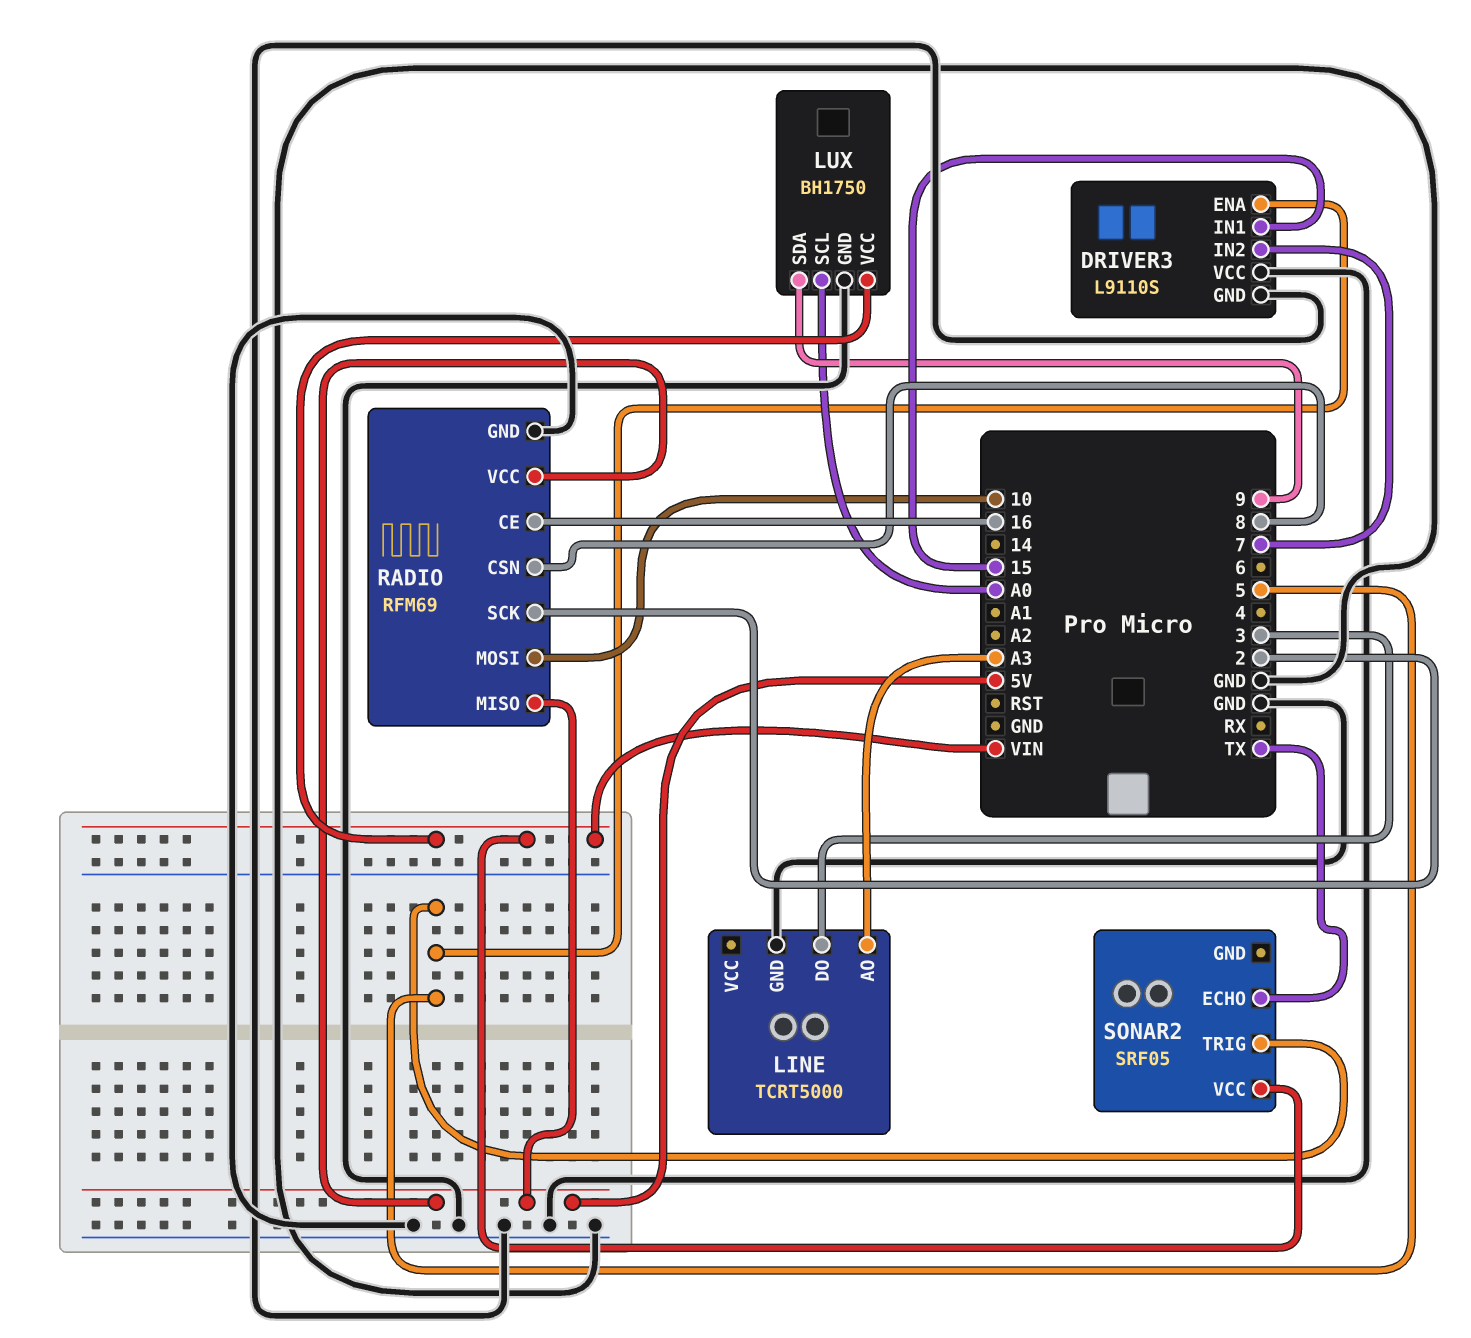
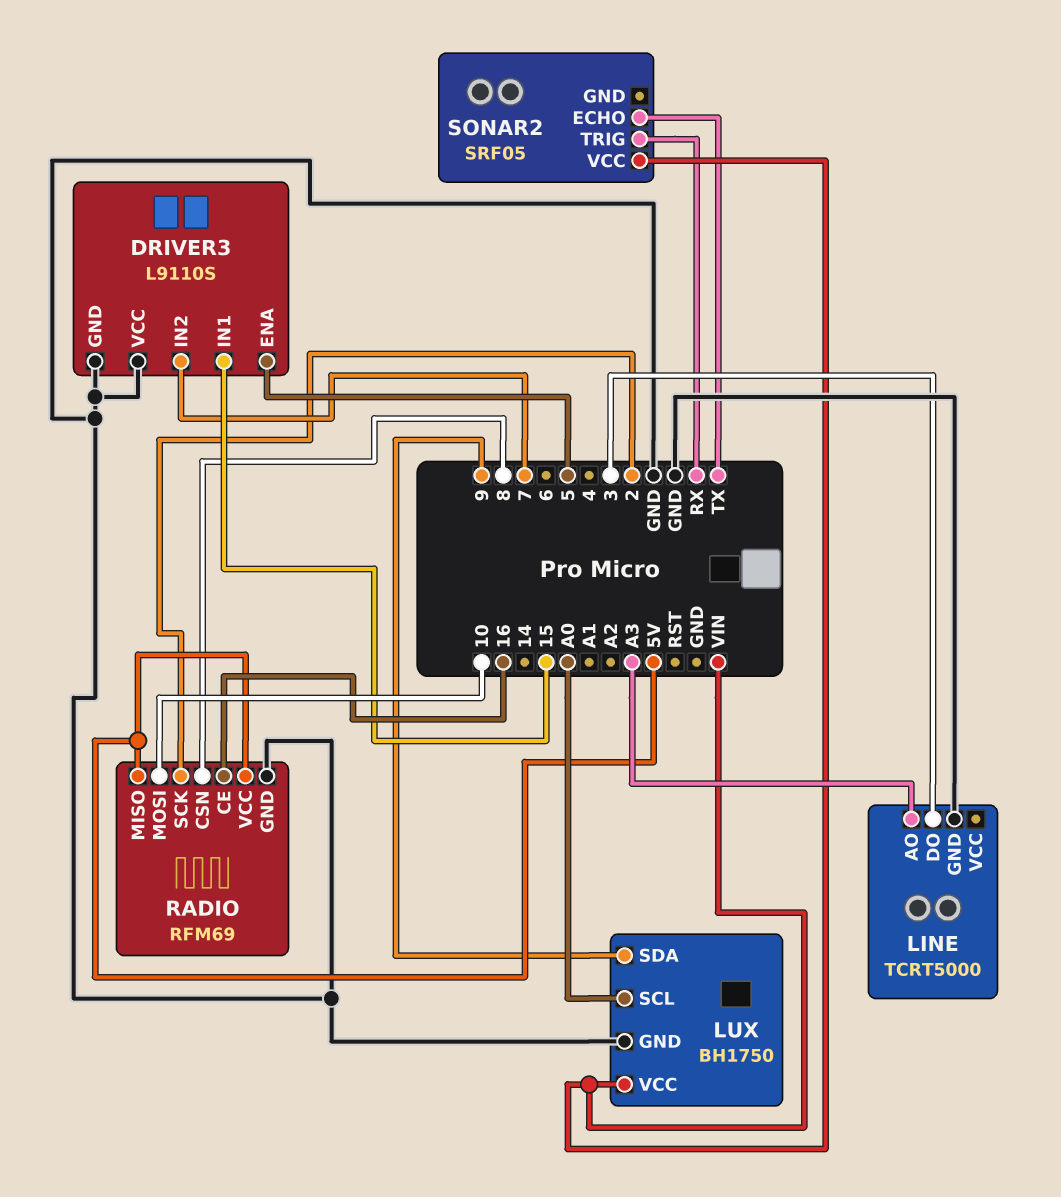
SONAR2 pin TRIG: 5 -> RX

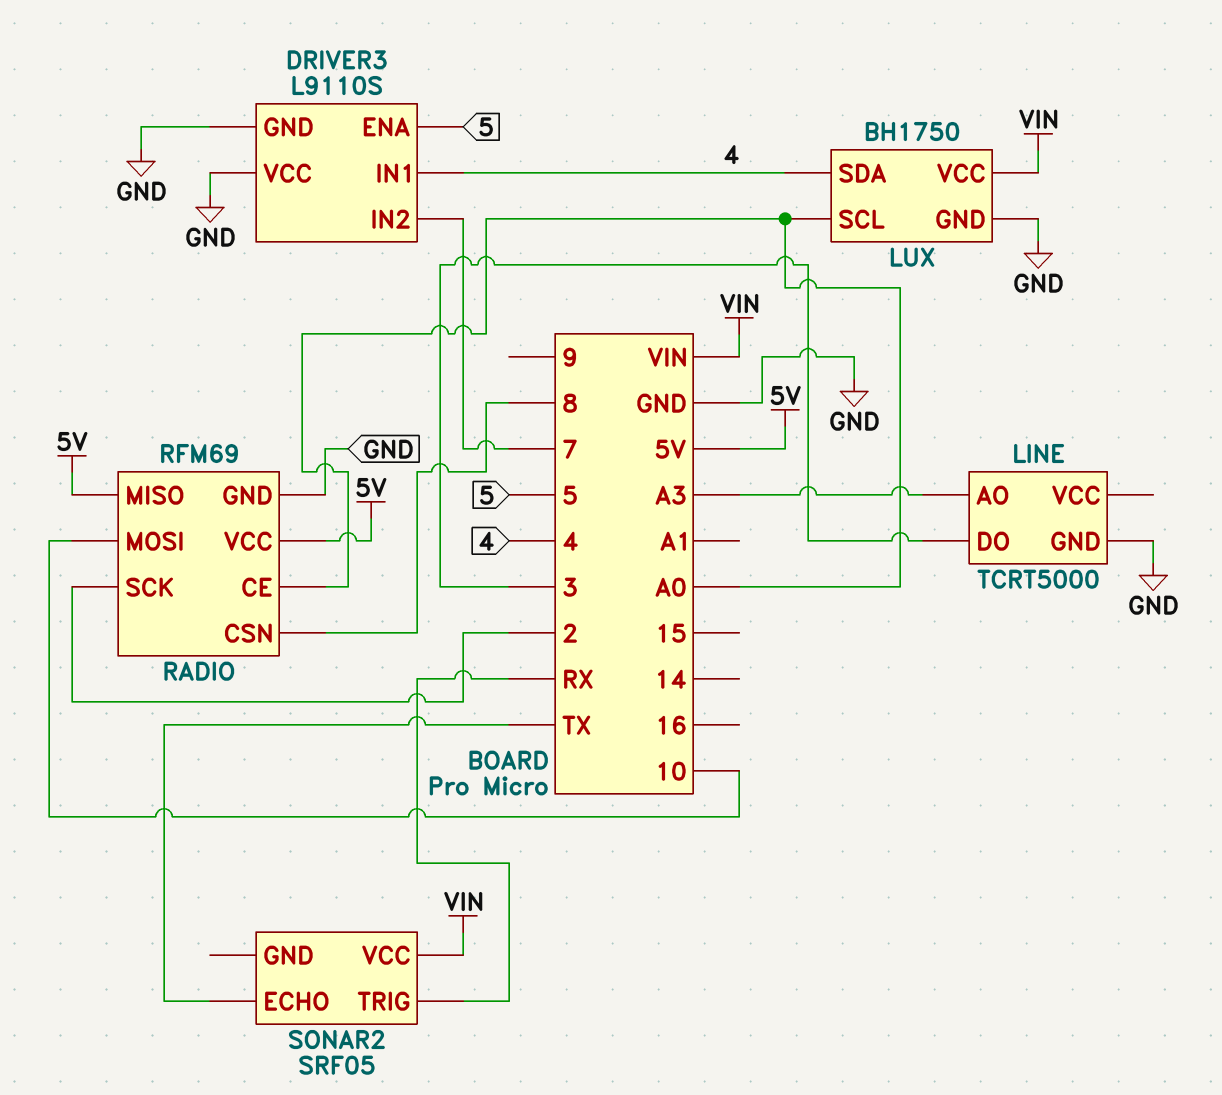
DRIVER3 pin IN1: 15 -> 4
LUX pin SDA: 9 -> 4
RADIO pin CE: 16 -> A0

